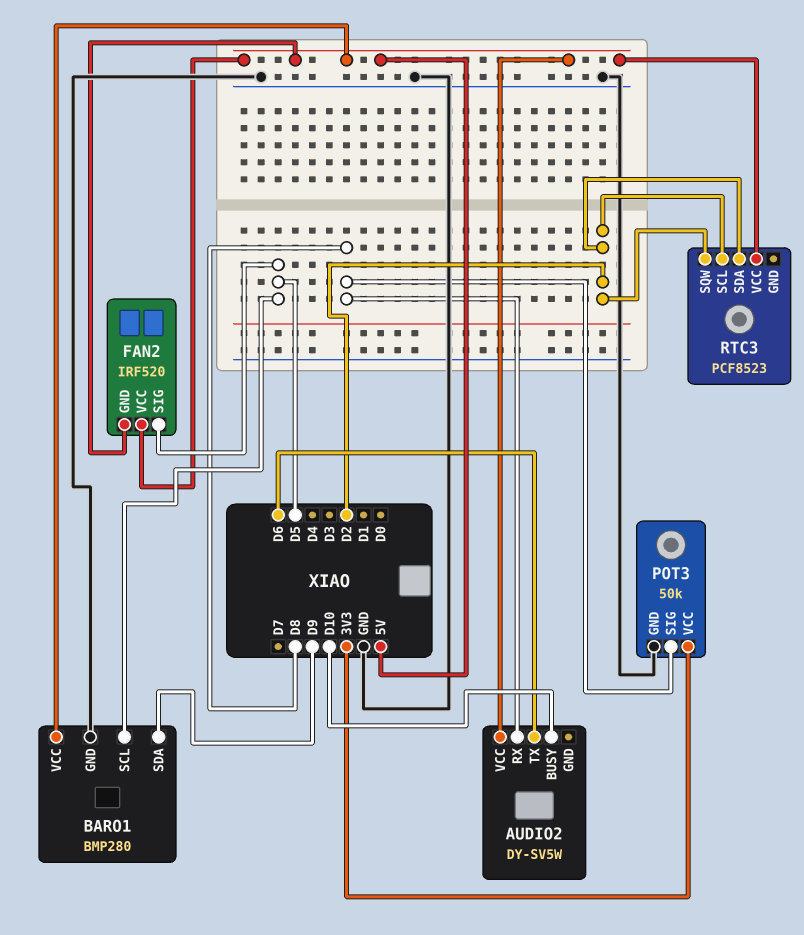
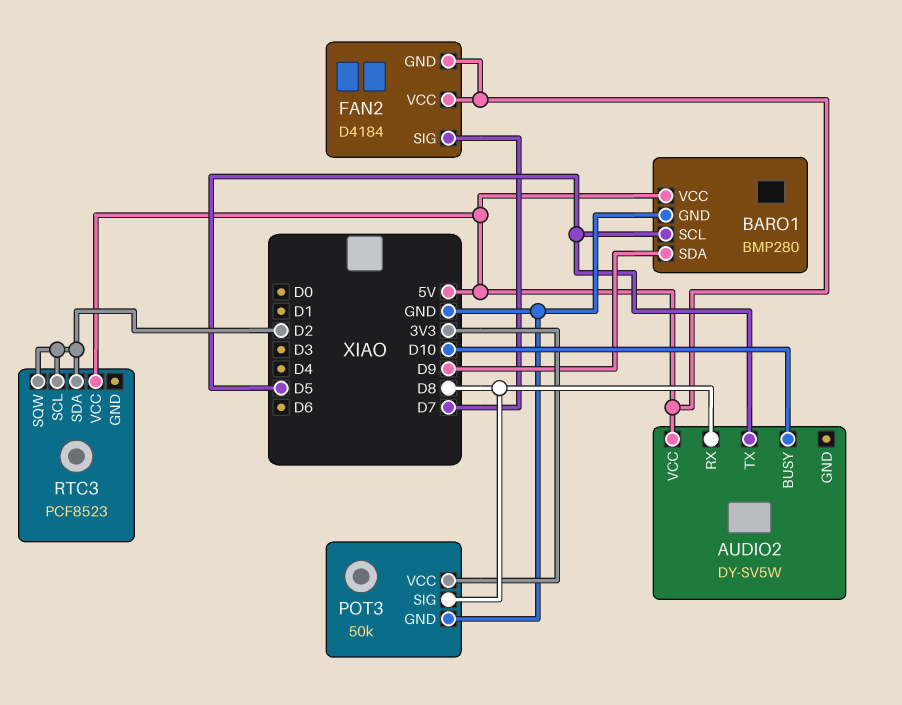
AUDIO2 pin TX: D6 -> D5
FAN2: IRF520 -> D4184
FAN2 pin SIG: D5 -> D7

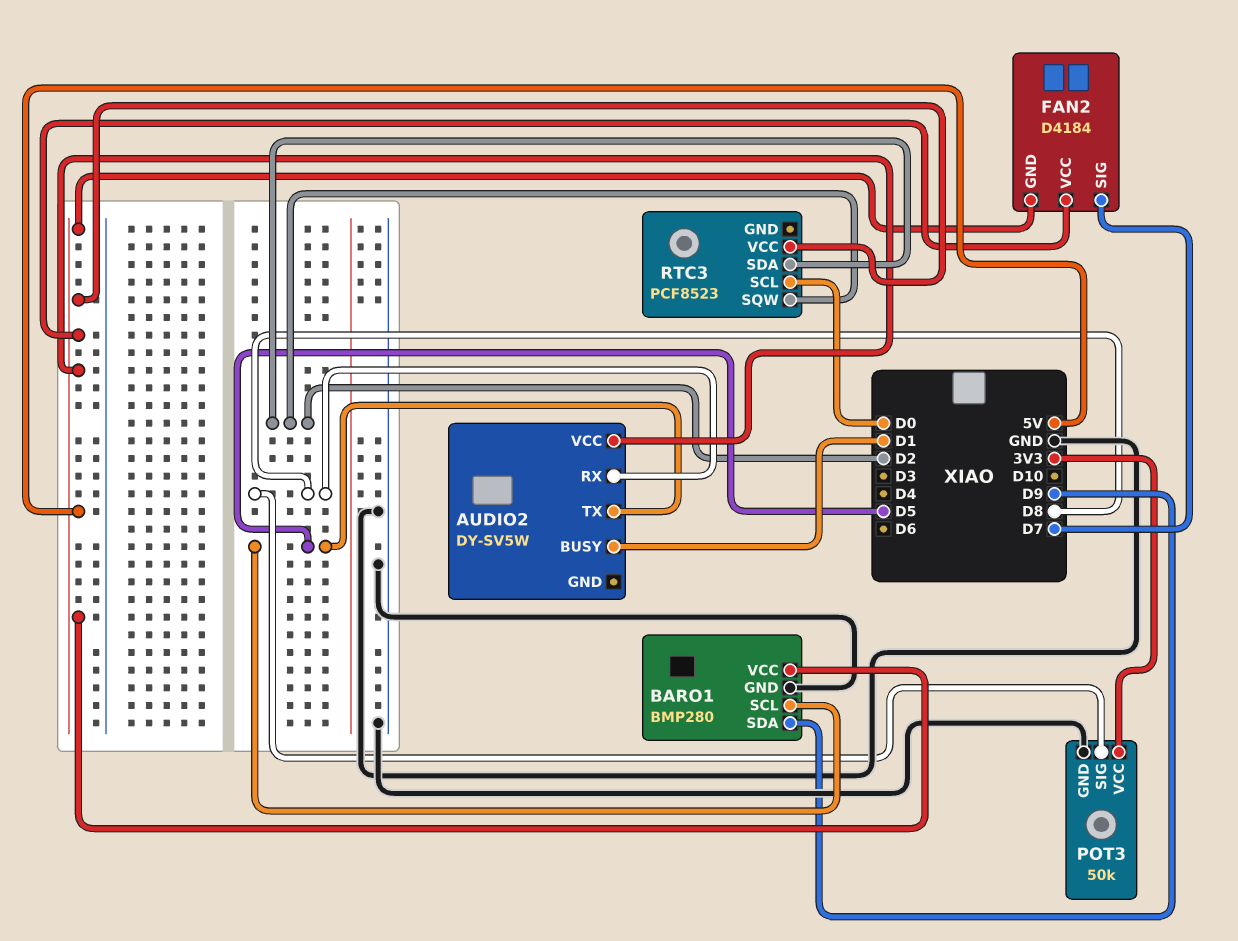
AUDIO2 pin BUSY: D10 -> D1
RTC3 pin SCL: D2 -> D0

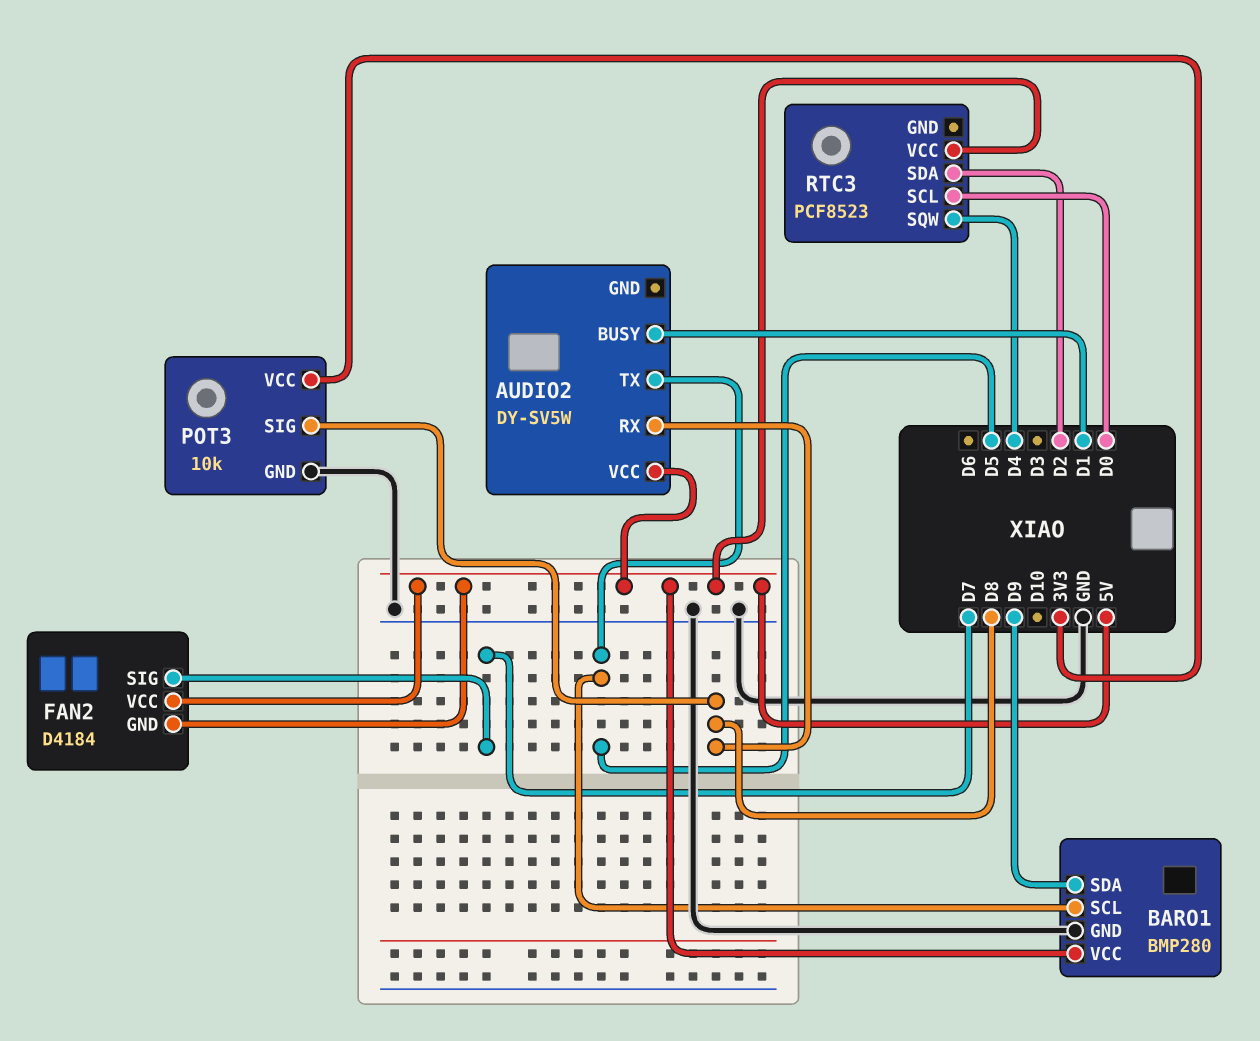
POT3: 50k -> 10k
RTC3 pin SQW: D2 -> D4

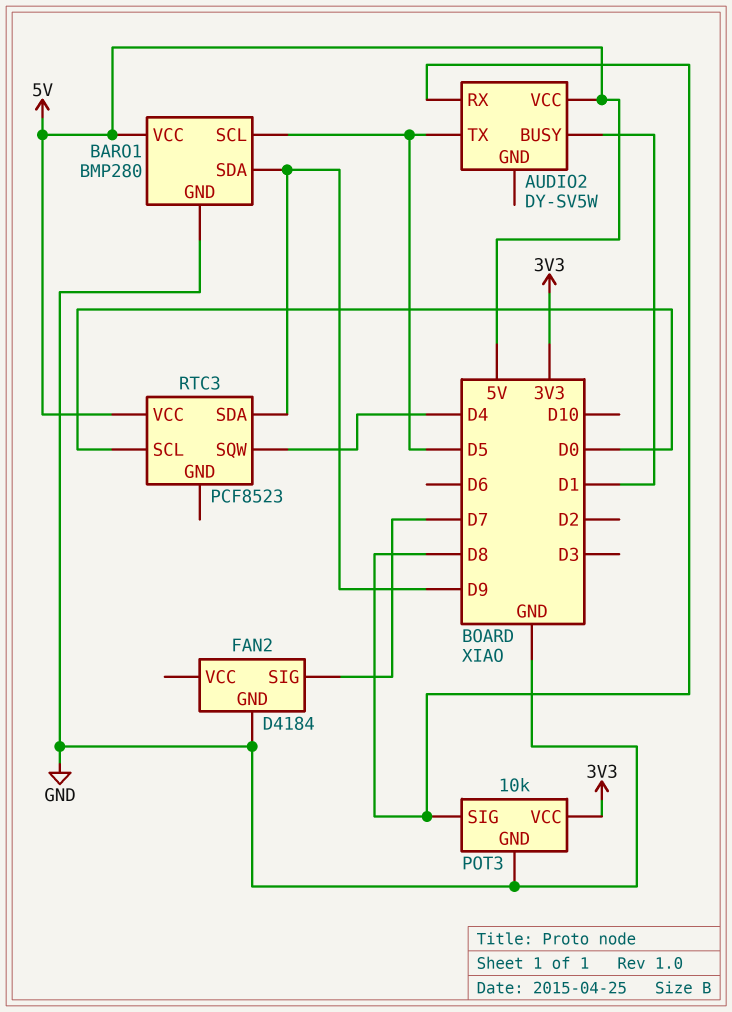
FAN2 pin GND: 5V -> GND
FAN2 pin VCC: 5V -> none
RTC3 pin SDA: D2 -> D9

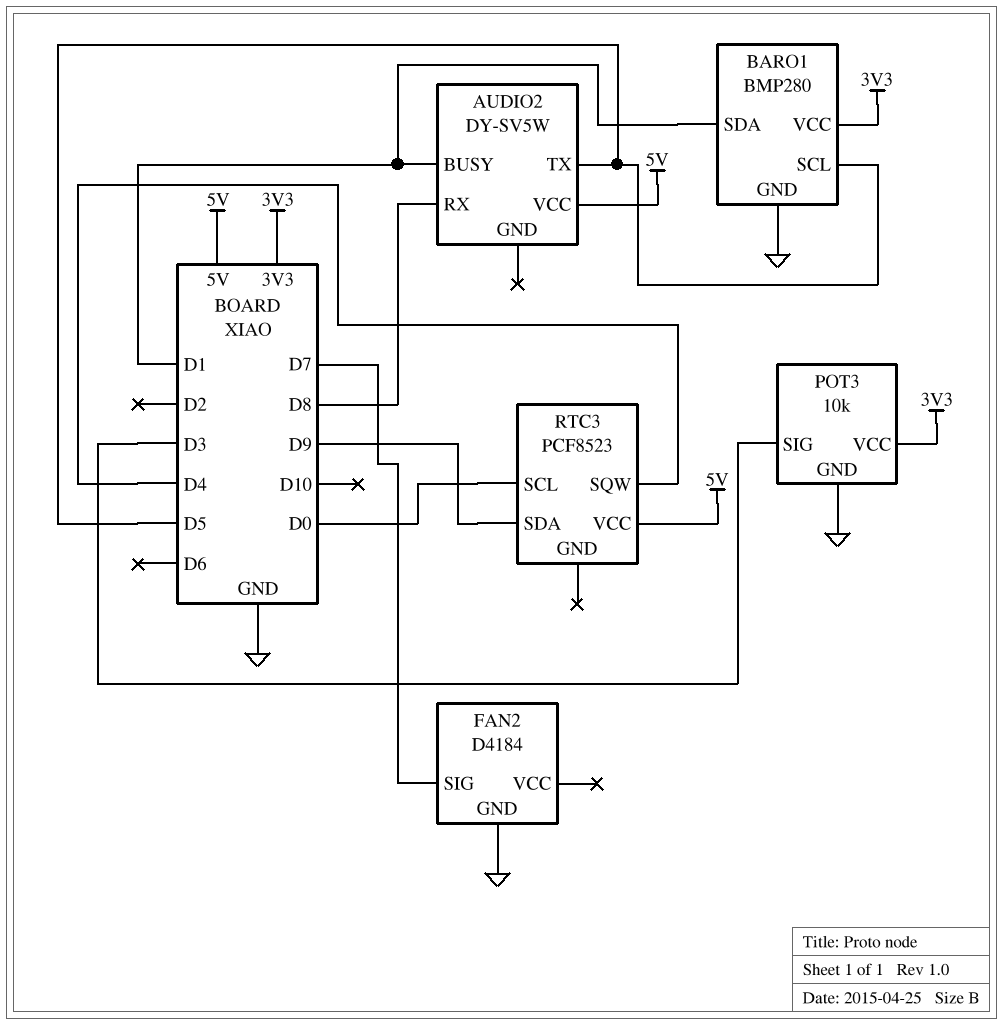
BARO1 pin SDA: D9 -> D1
BARO1 pin VCC: 5V -> 3V3
POT3 pin SIG: D8 -> D3

